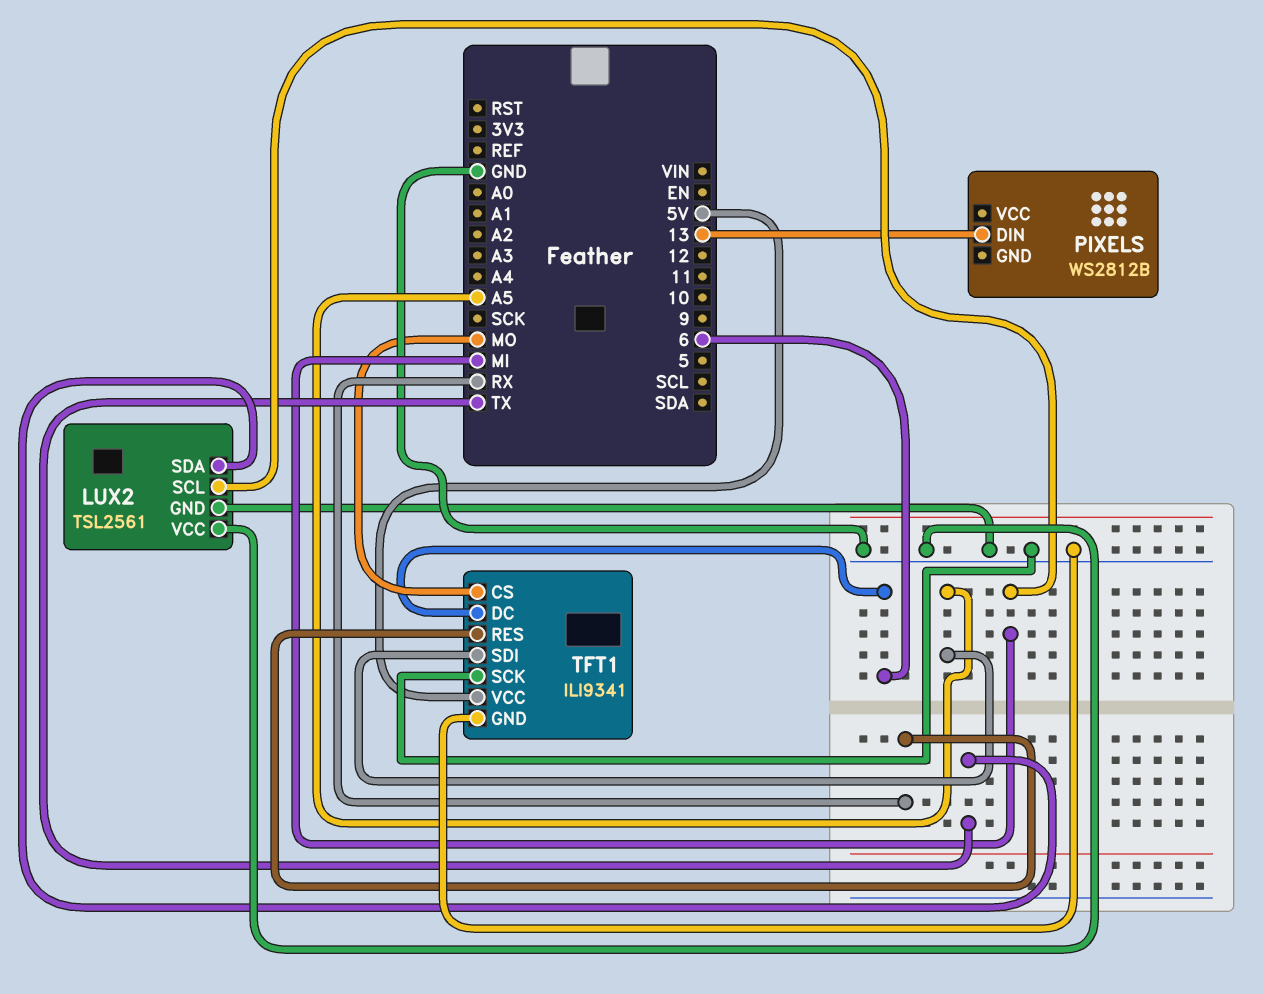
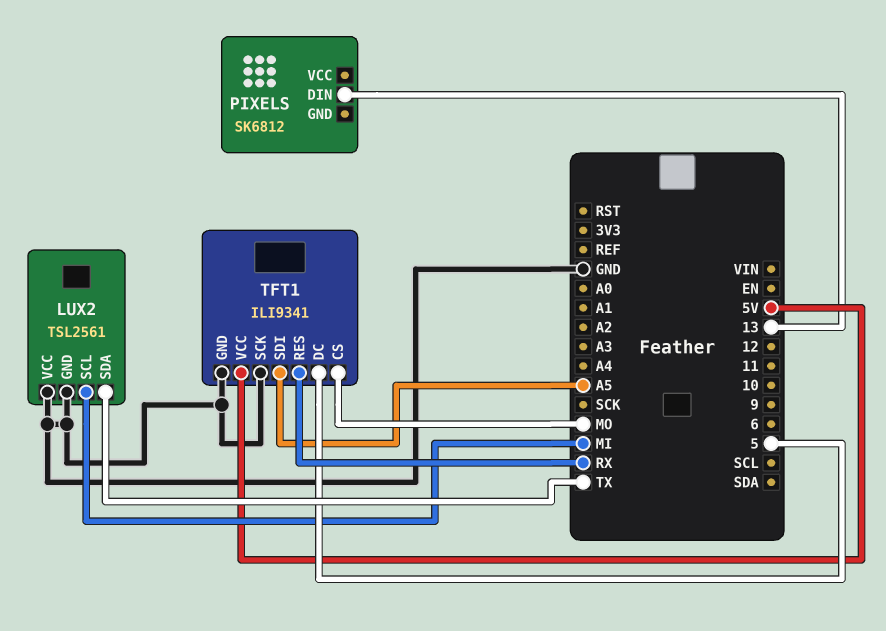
PIXELS: WS2812B -> SK6812
TFT1 pin DC: 6 -> 5

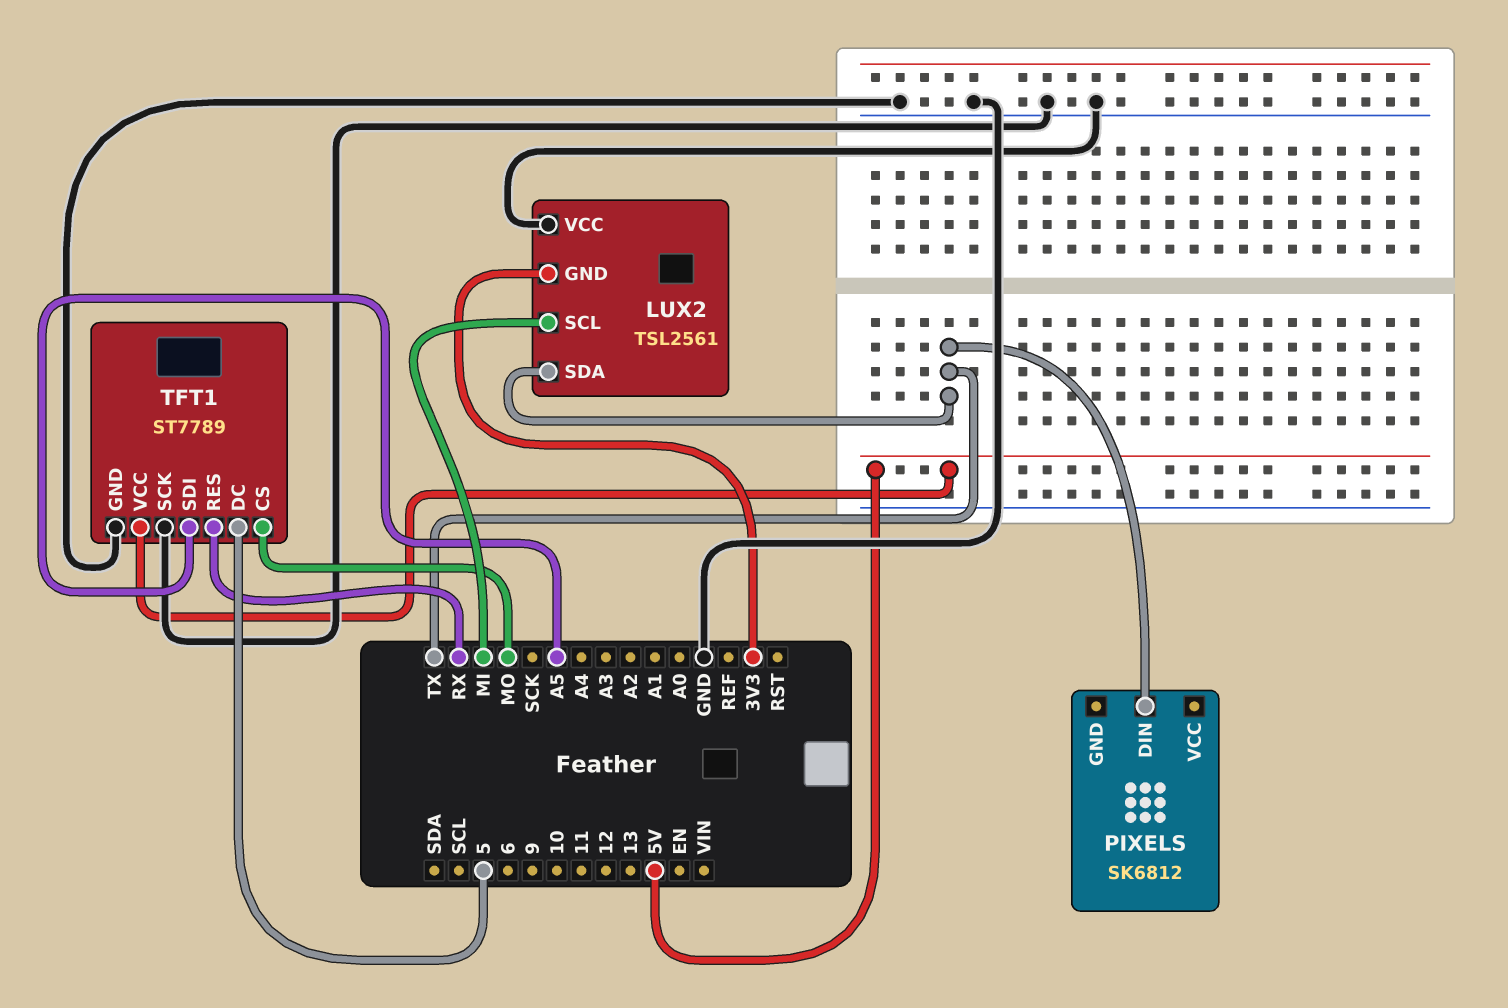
LUX2 pin GND: GND -> 3V3
PIXELS pin DIN: 13 -> TX
TFT1: ILI9341 -> ST7789

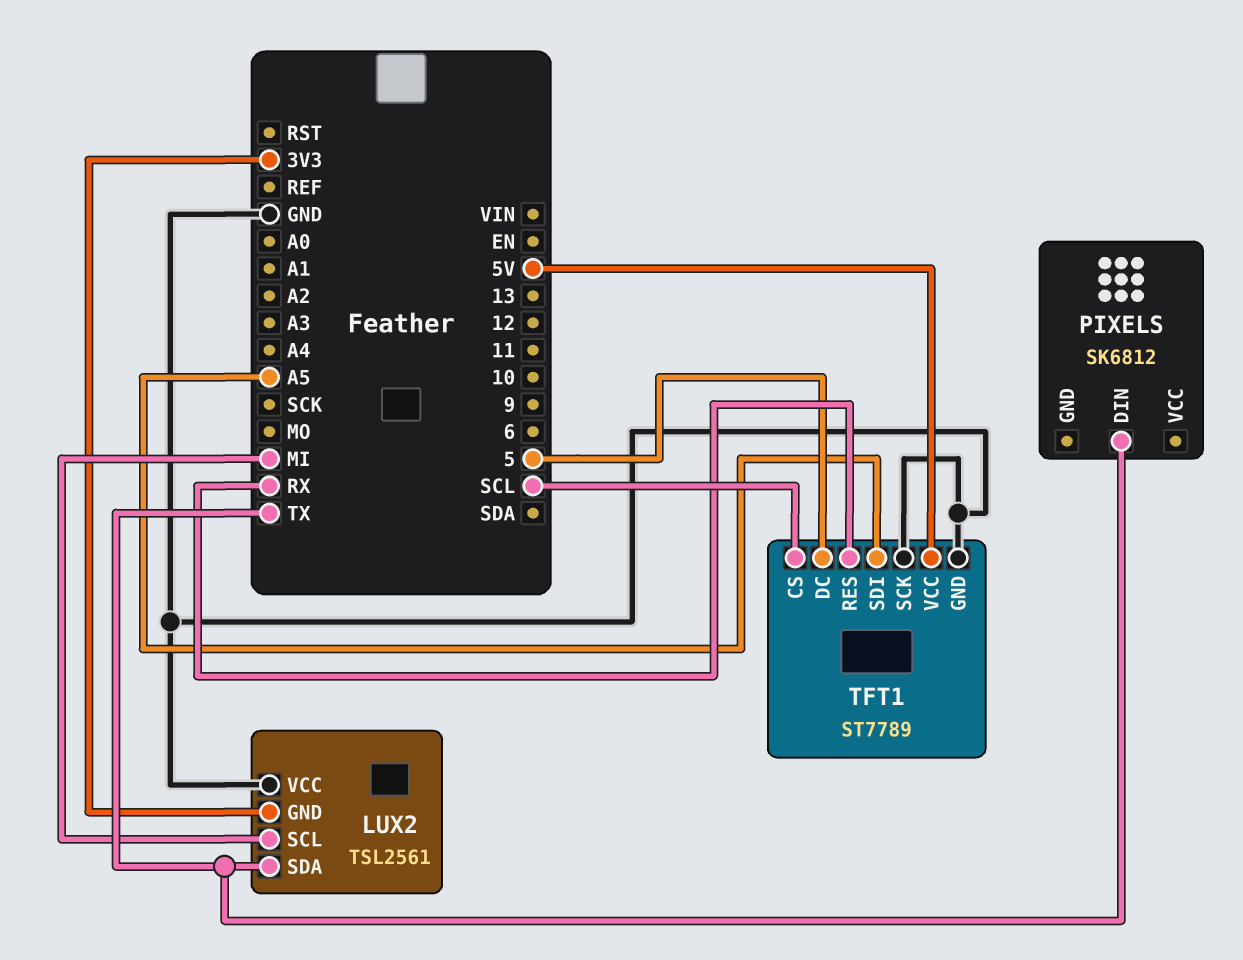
TFT1 pin CS: MO -> SCL

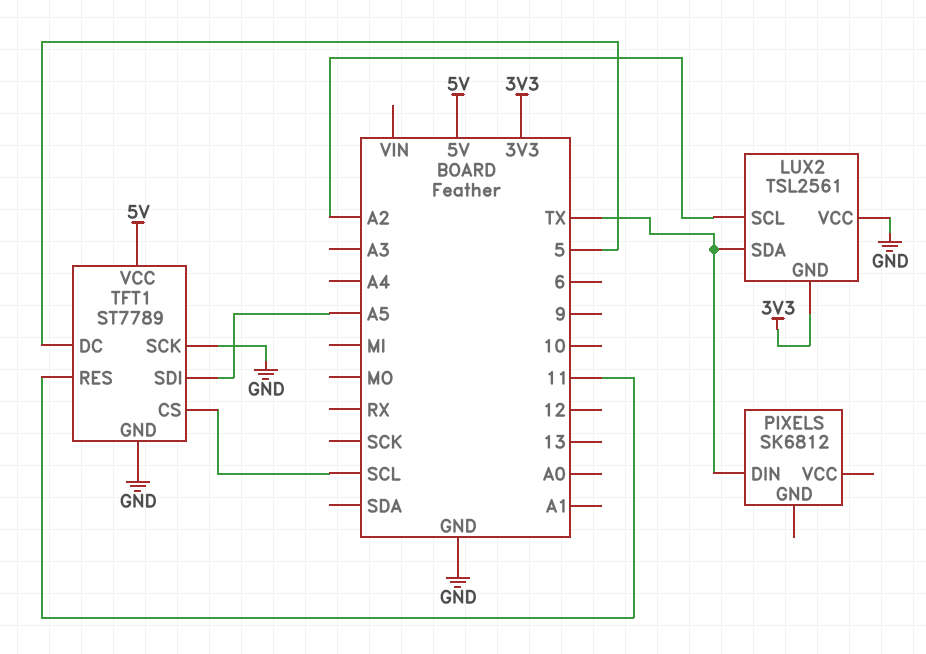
LUX2 pin SCL: MI -> A2
TFT1 pin RES: RX -> 11

